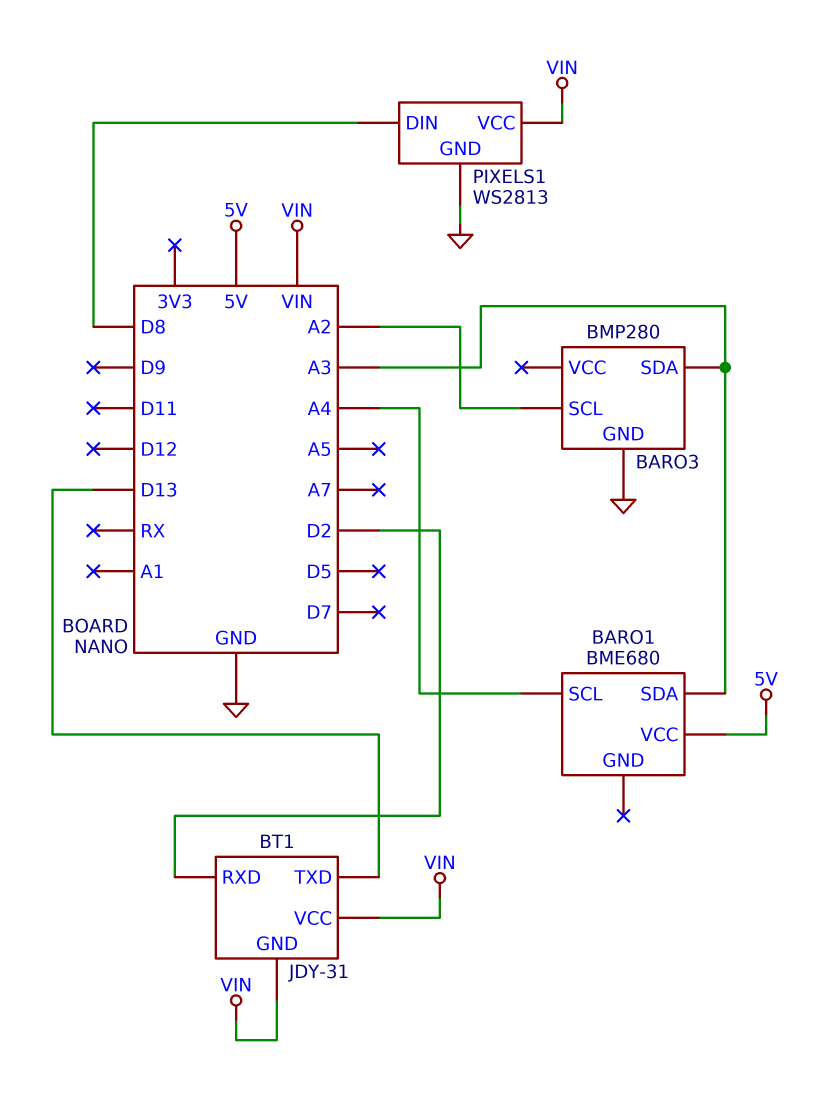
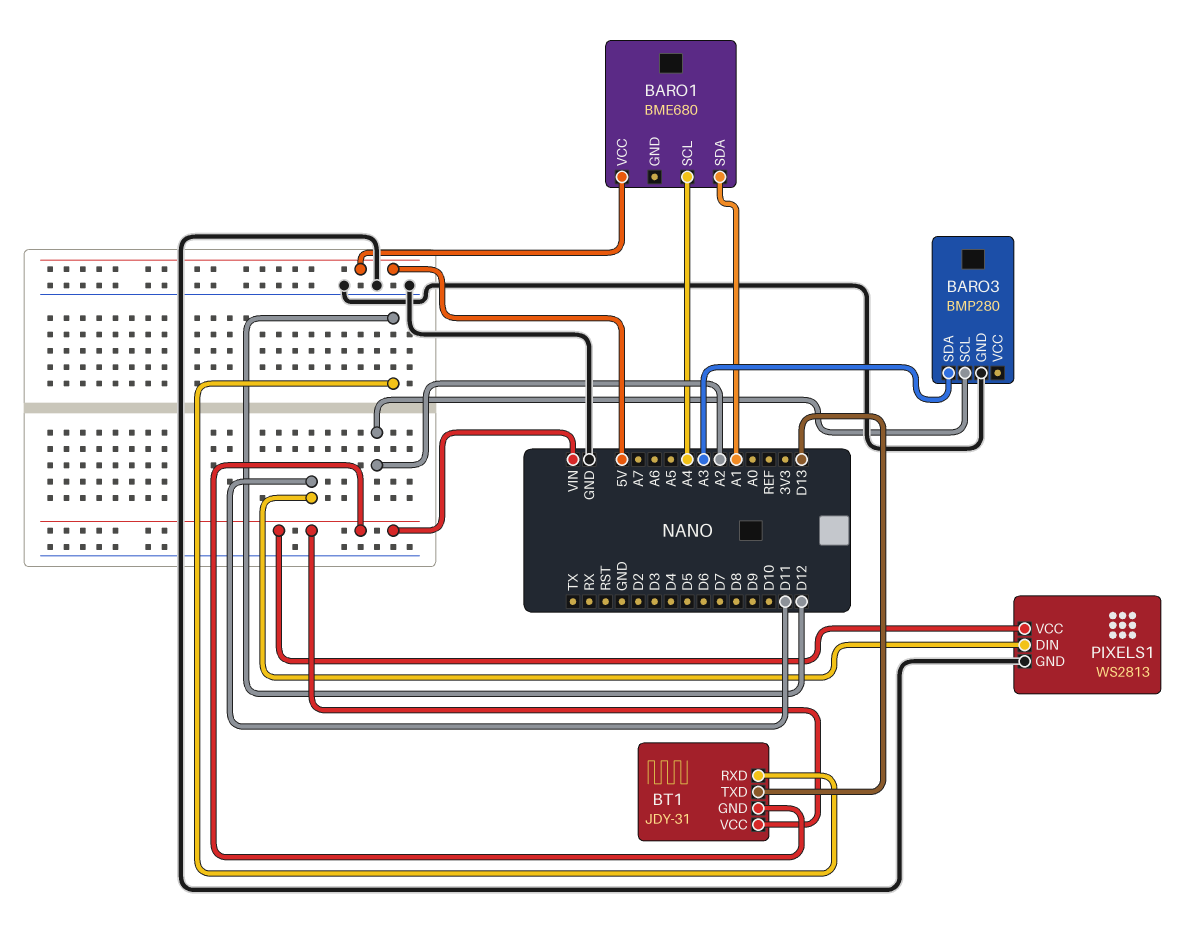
BARO1 pin SDA: A3 -> A1
BT1 pin RXD: D2 -> D12
PIXELS1 pin DIN: D8 -> D11

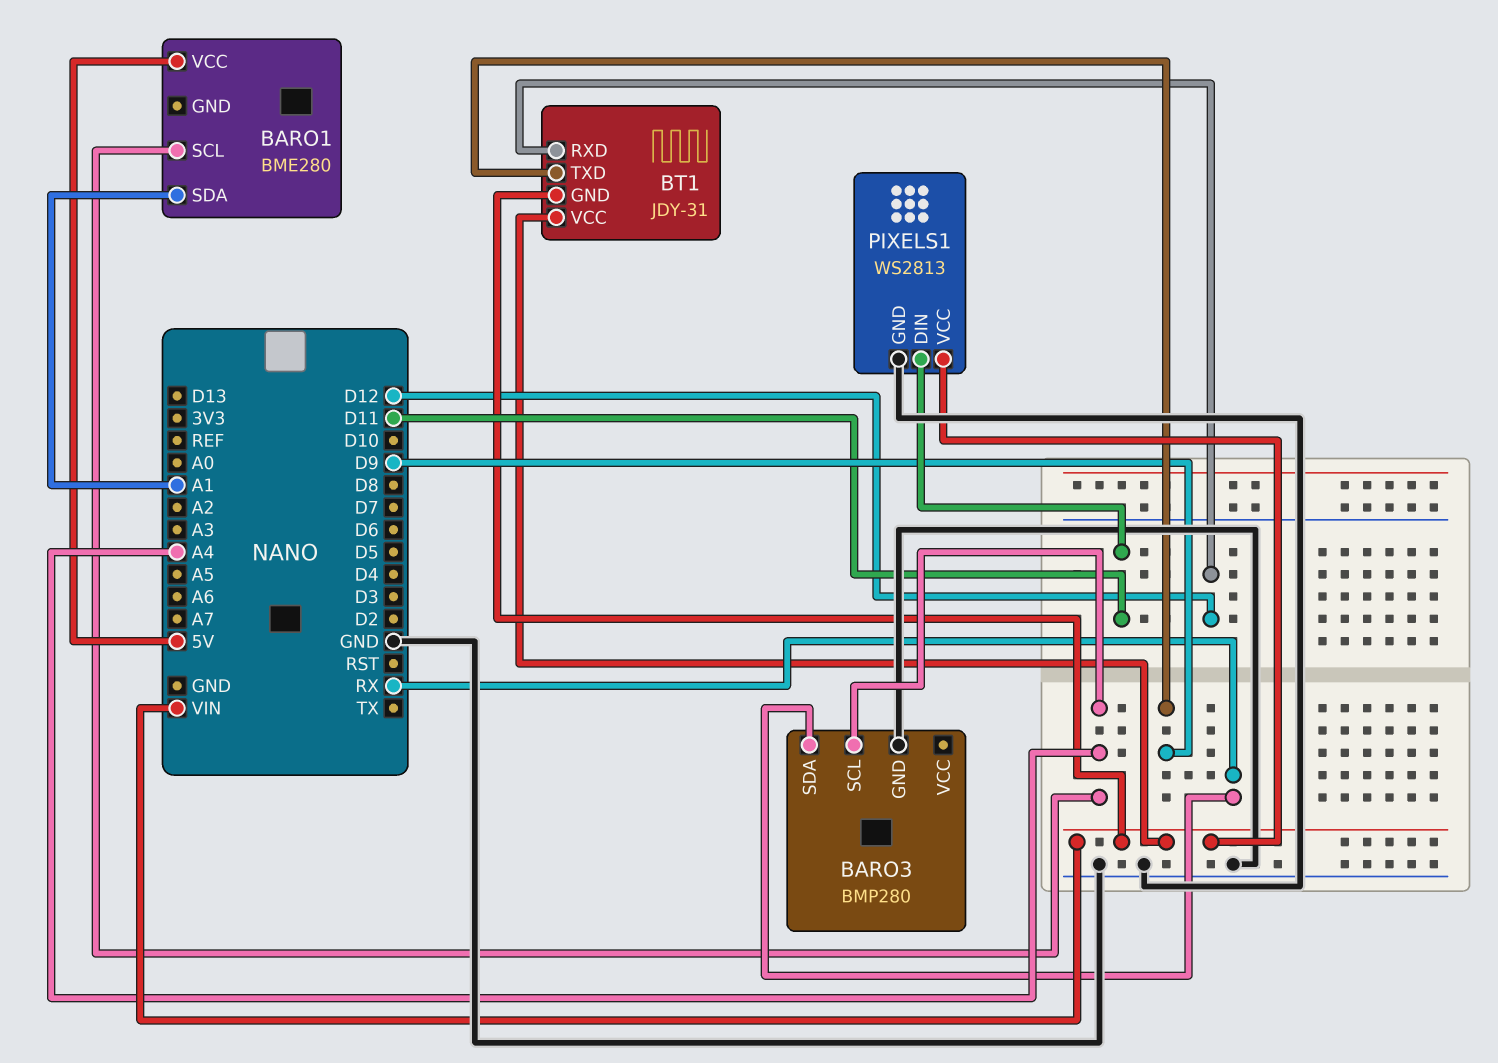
BARO1: BME680 -> BME280
BARO3 pin SCL: A2 -> A4
BARO3 pin SDA: A3 -> RX
BT1 pin TXD: D13 -> D9

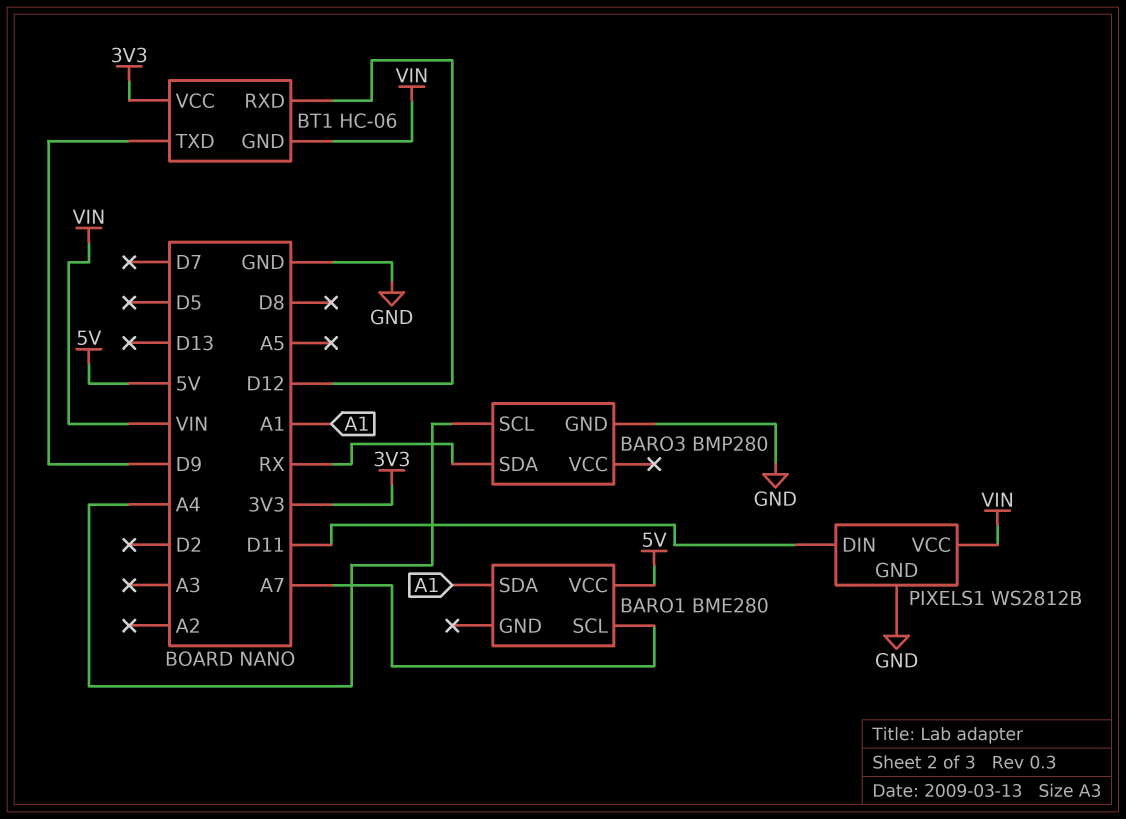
BARO1 pin SCL: A4 -> A7
BT1: JDY-31 -> HC-06
BT1 pin VCC: VIN -> 3V3
PIXELS1: WS2813 -> WS2812B

